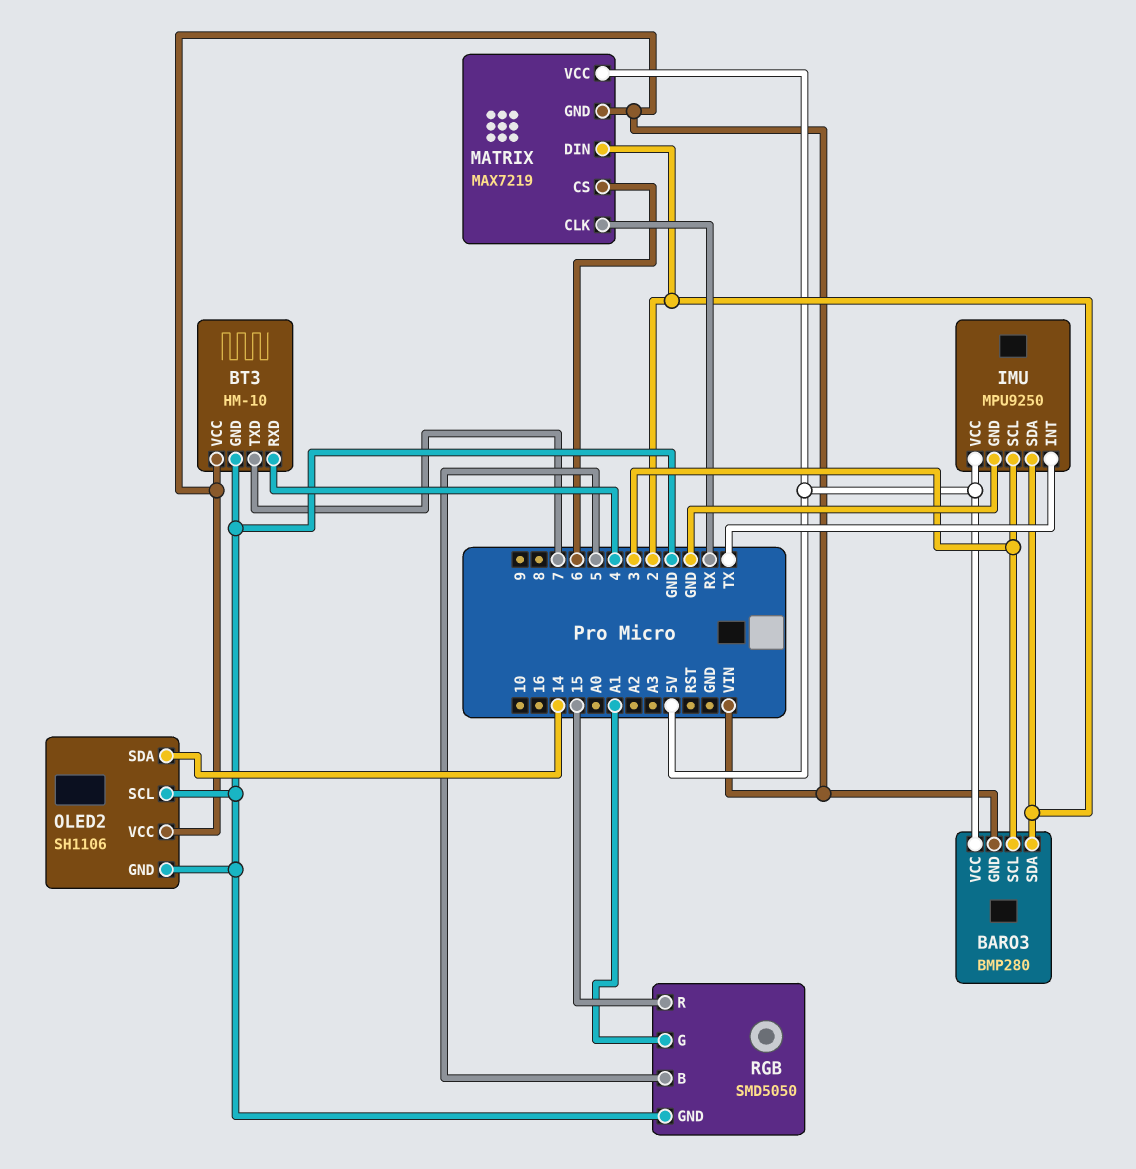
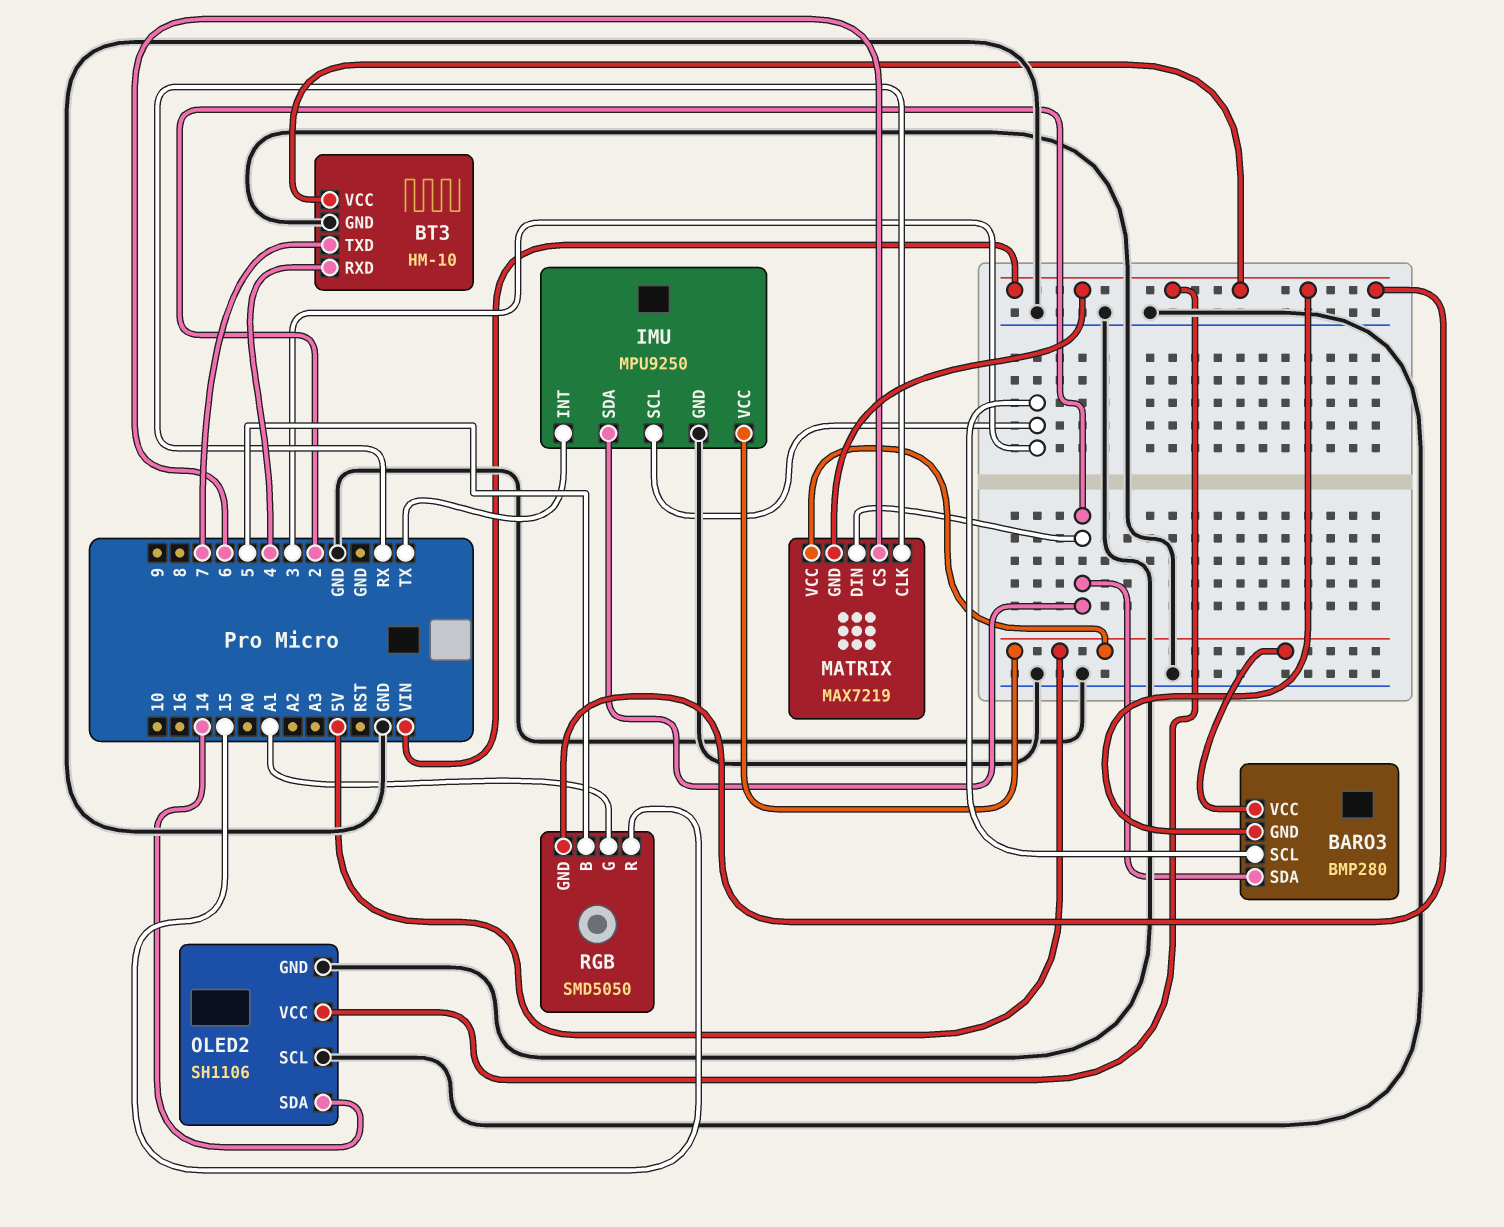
RGB pin GND: GND -> VIN

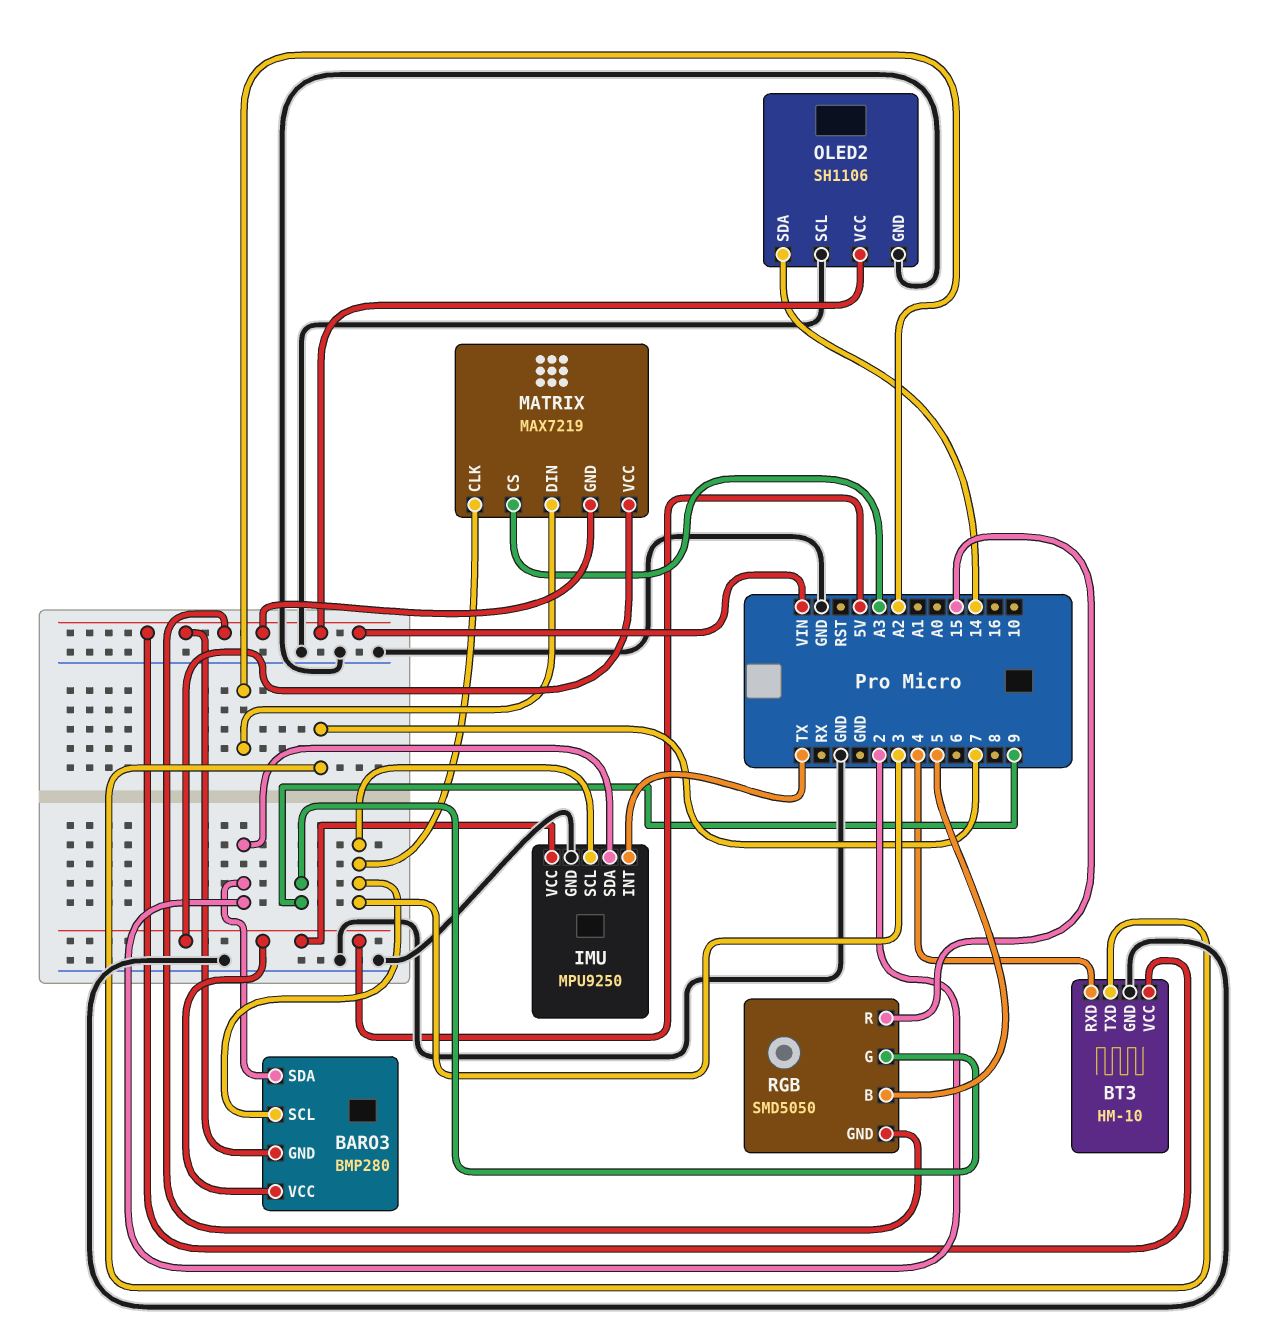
MATRIX pin CLK: RX -> 3
MATRIX pin CS: 6 -> A3
MATRIX pin DIN: 2 -> A2
RGB pin G: A1 -> 9

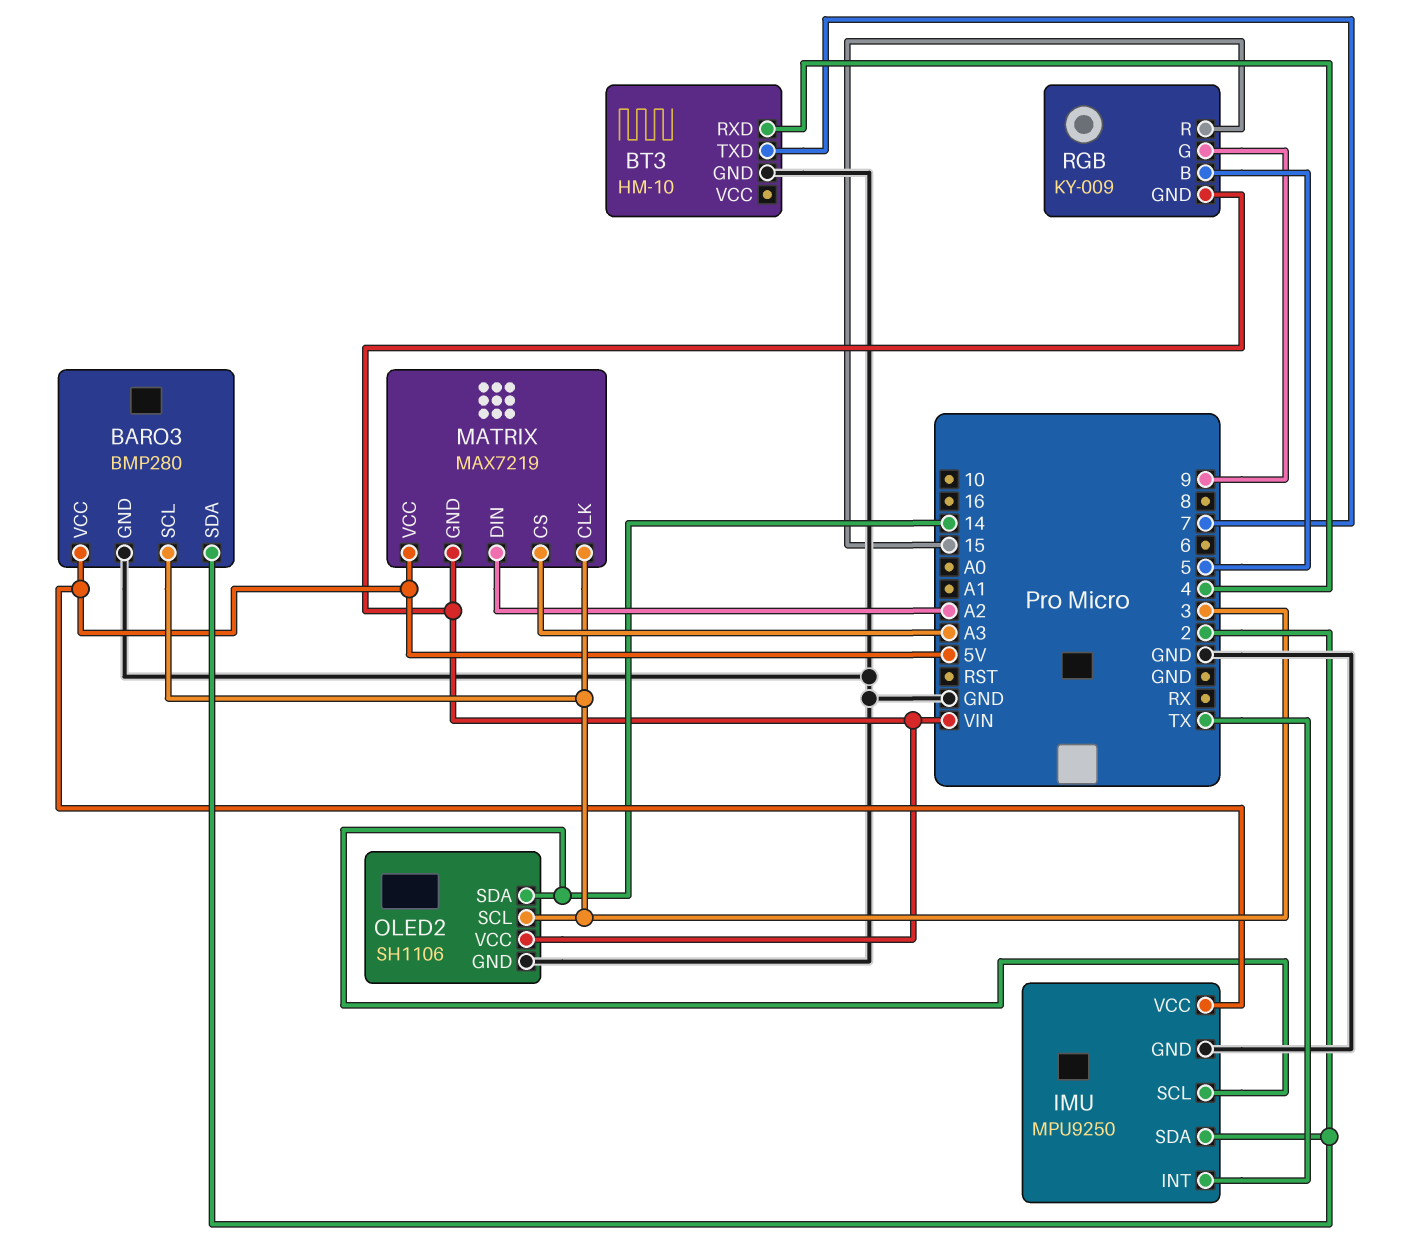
BARO3 pin GND: VIN -> GND
BT3 pin VCC: VIN -> none
IMU pin SCL: 3 -> 14
OLED2 pin SCL: GND -> 3
RGB: SMD5050 -> KY-009

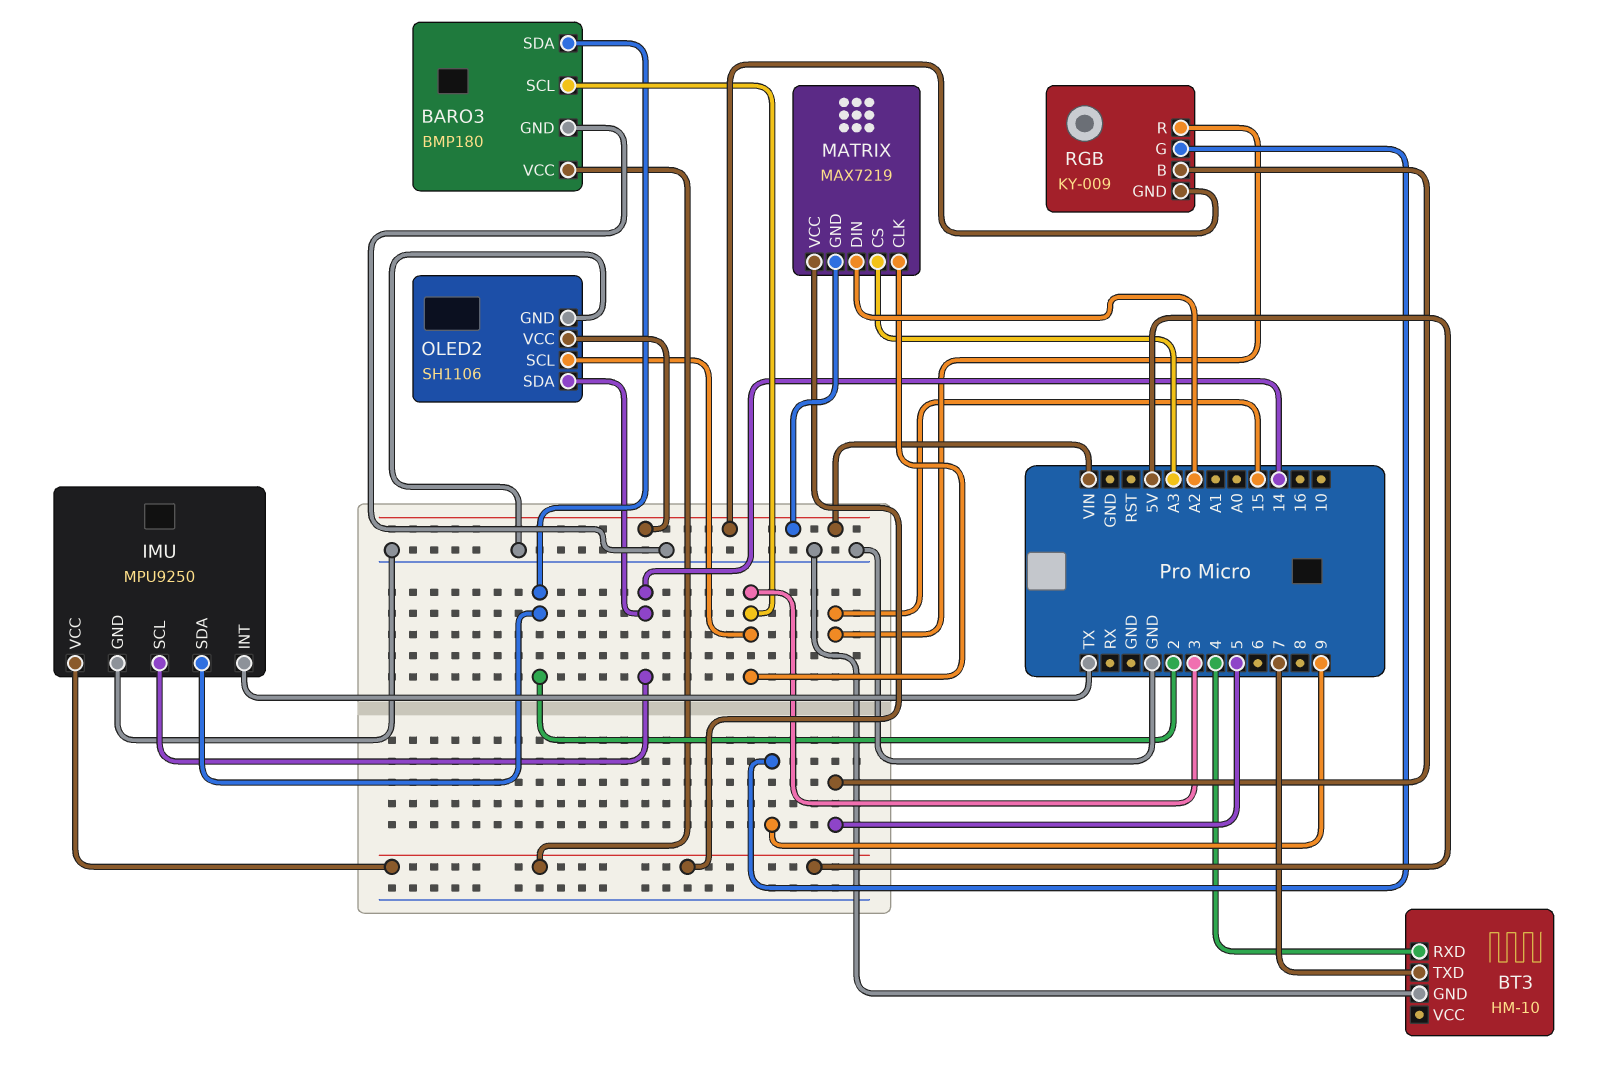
BARO3: BMP280 -> BMP180

